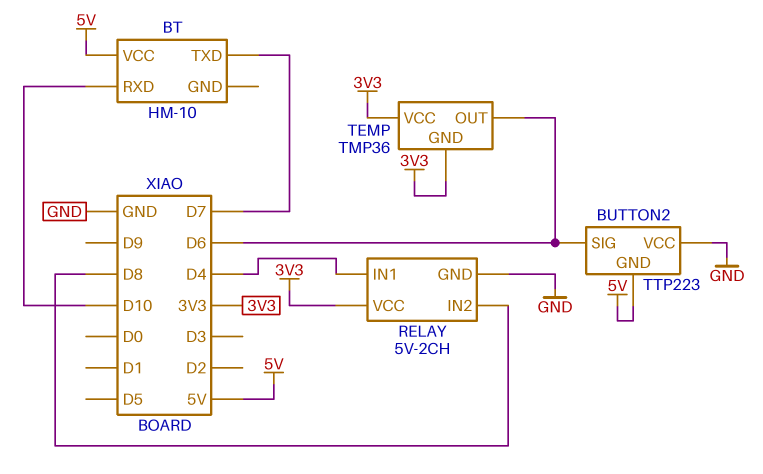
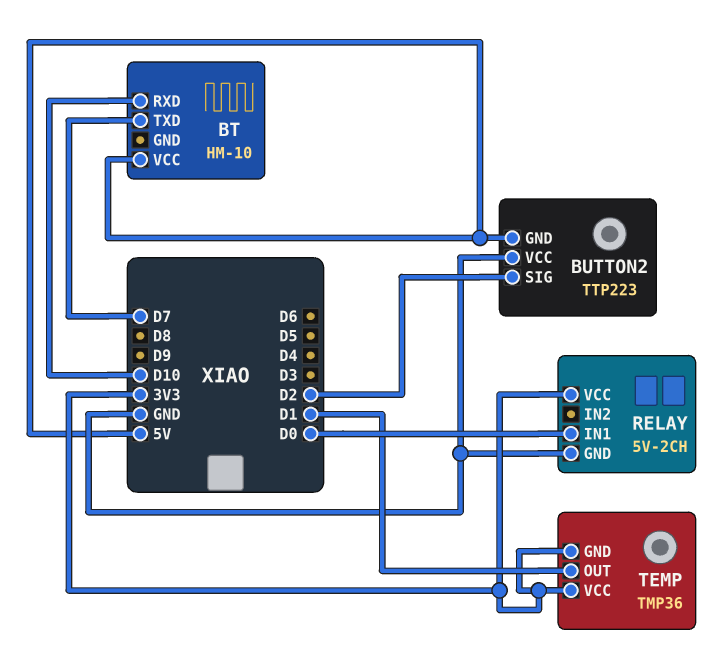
BUTTON2 pin SIG: D6 -> D2
RELAY pin IN1: D4 -> D0
RELAY pin IN2: D8 -> none
TEMP pin OUT: D6 -> D1

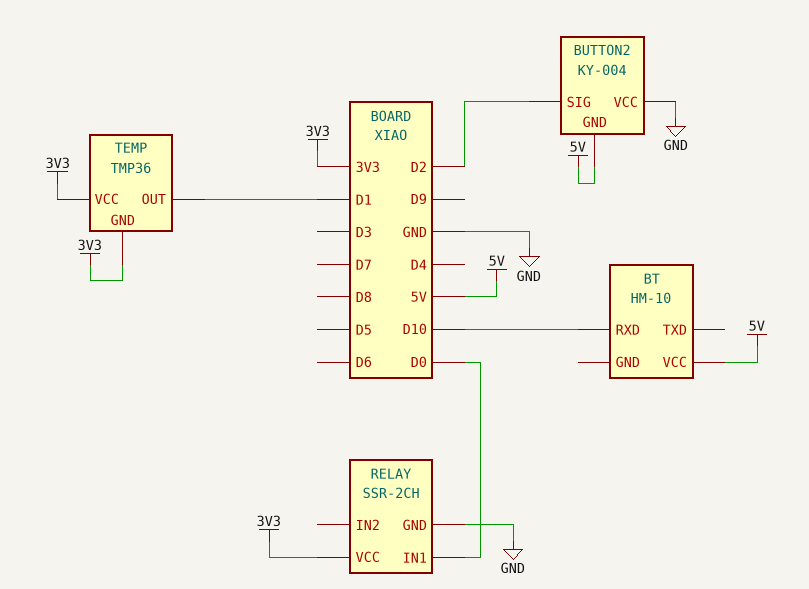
BT pin TXD: D7 -> none
BUTTON2: TTP223 -> KY-004
RELAY: 5V-2CH -> SSR-2CH

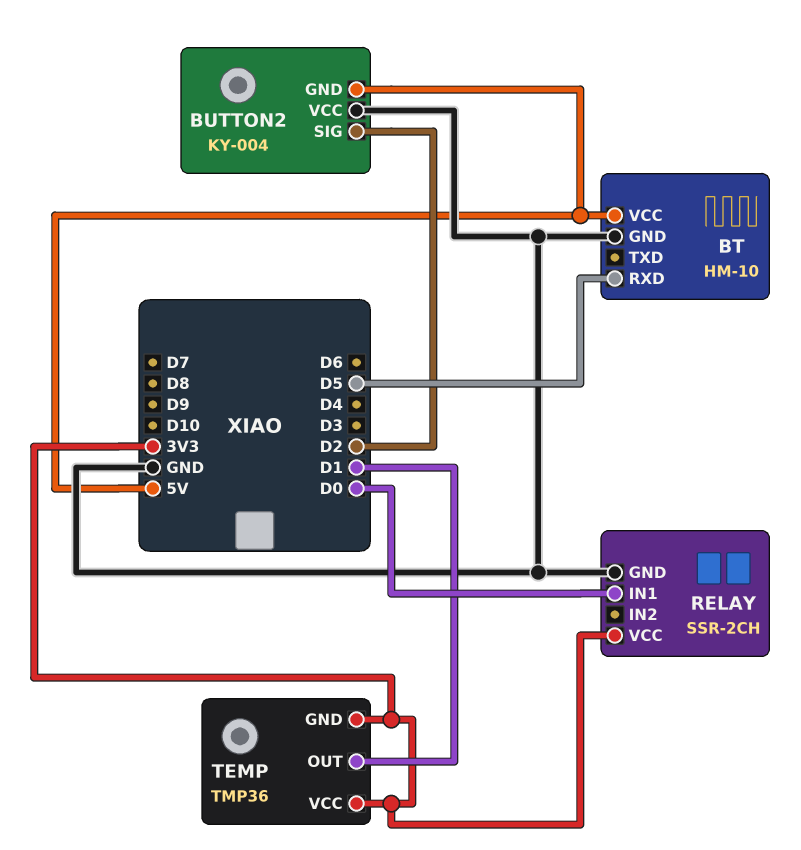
BT pin GND: none -> GND
BT pin RXD: D10 -> D5

